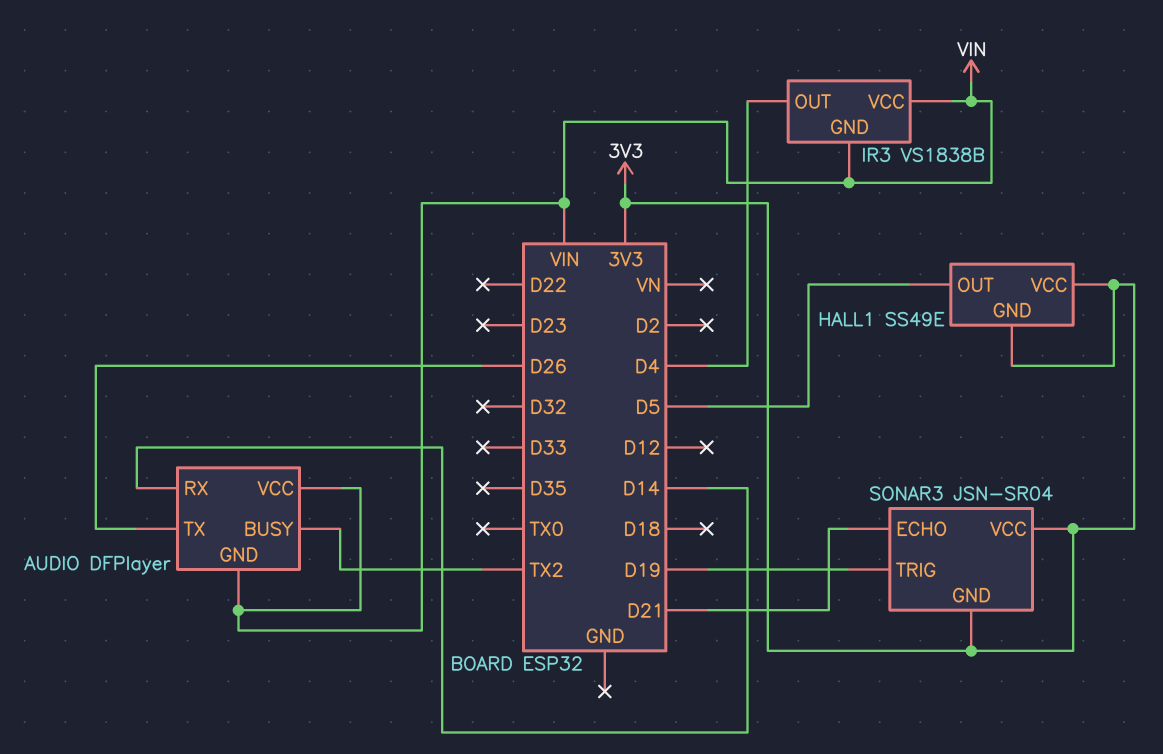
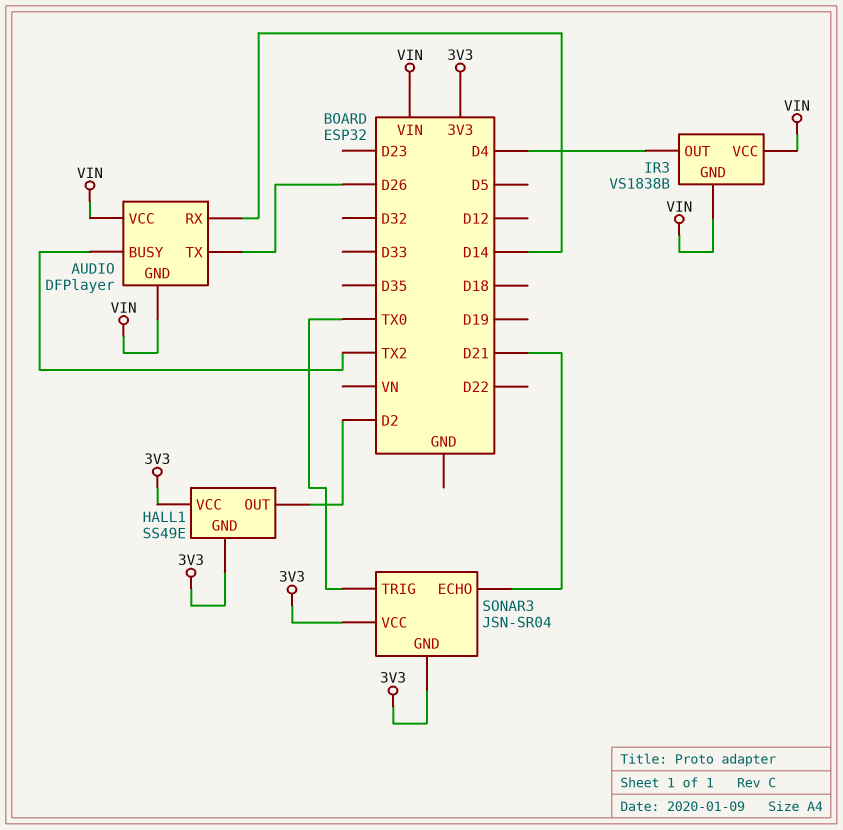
HALL1 pin OUT: D5 -> D2
SONAR3 pin TRIG: D19 -> TX0

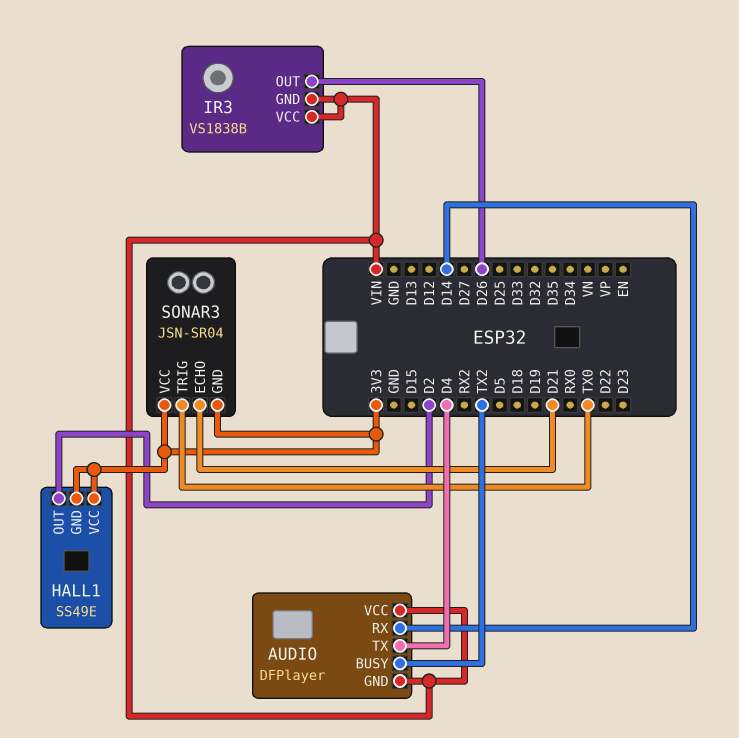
AUDIO pin TX: D26 -> D4
IR3 pin OUT: D4 -> D26

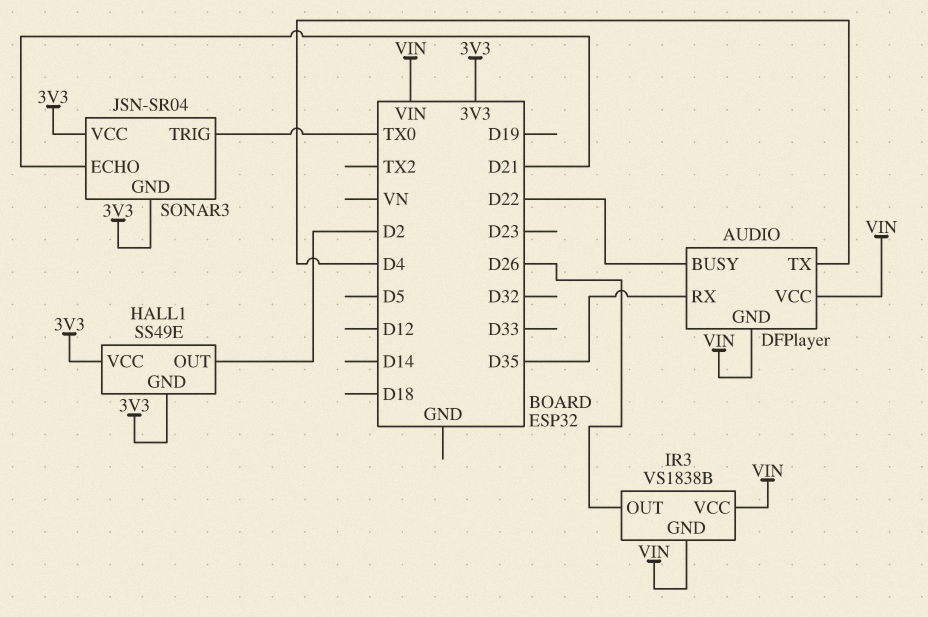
AUDIO pin BUSY: TX2 -> D22
AUDIO pin RX: D14 -> D35

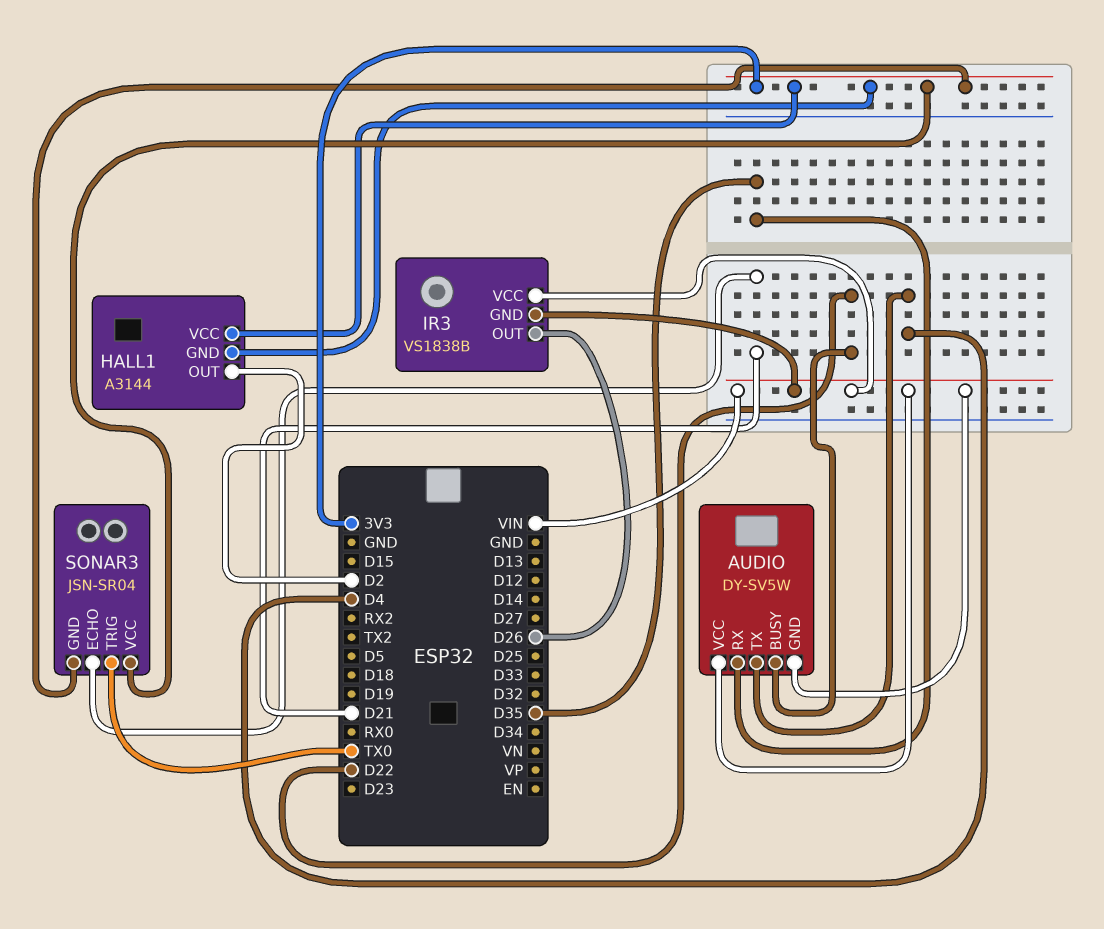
AUDIO: DFPlayer -> DY-SV5W
HALL1: SS49E -> A3144

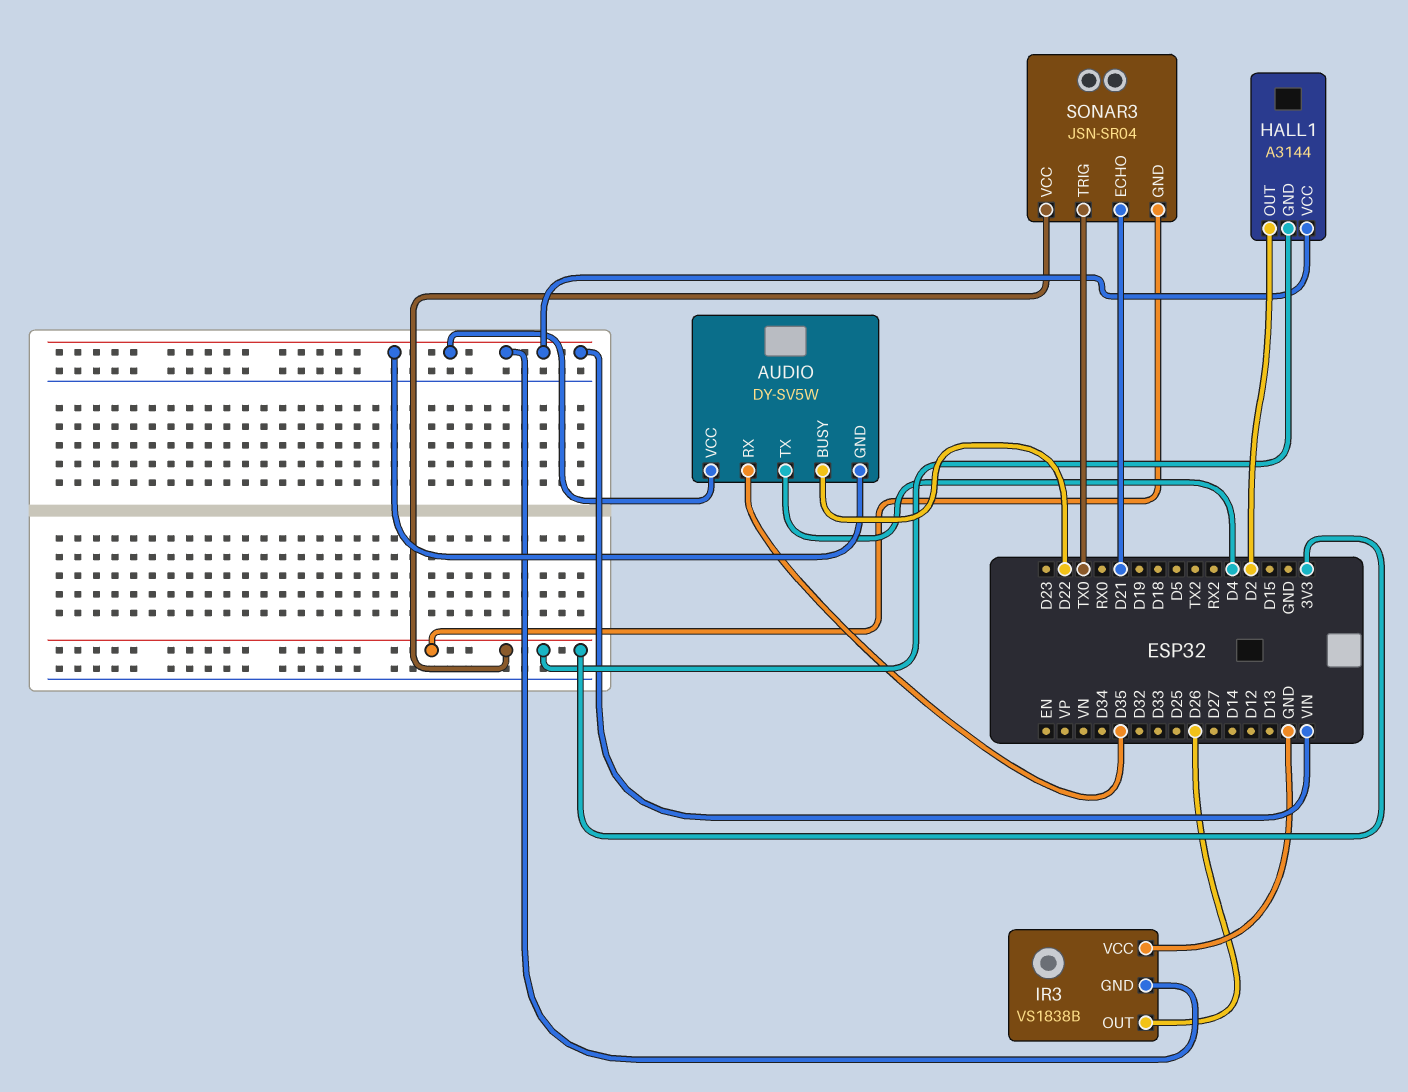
HALL1 pin VCC: 3V3 -> VIN
IR3 pin VCC: VIN -> GND

